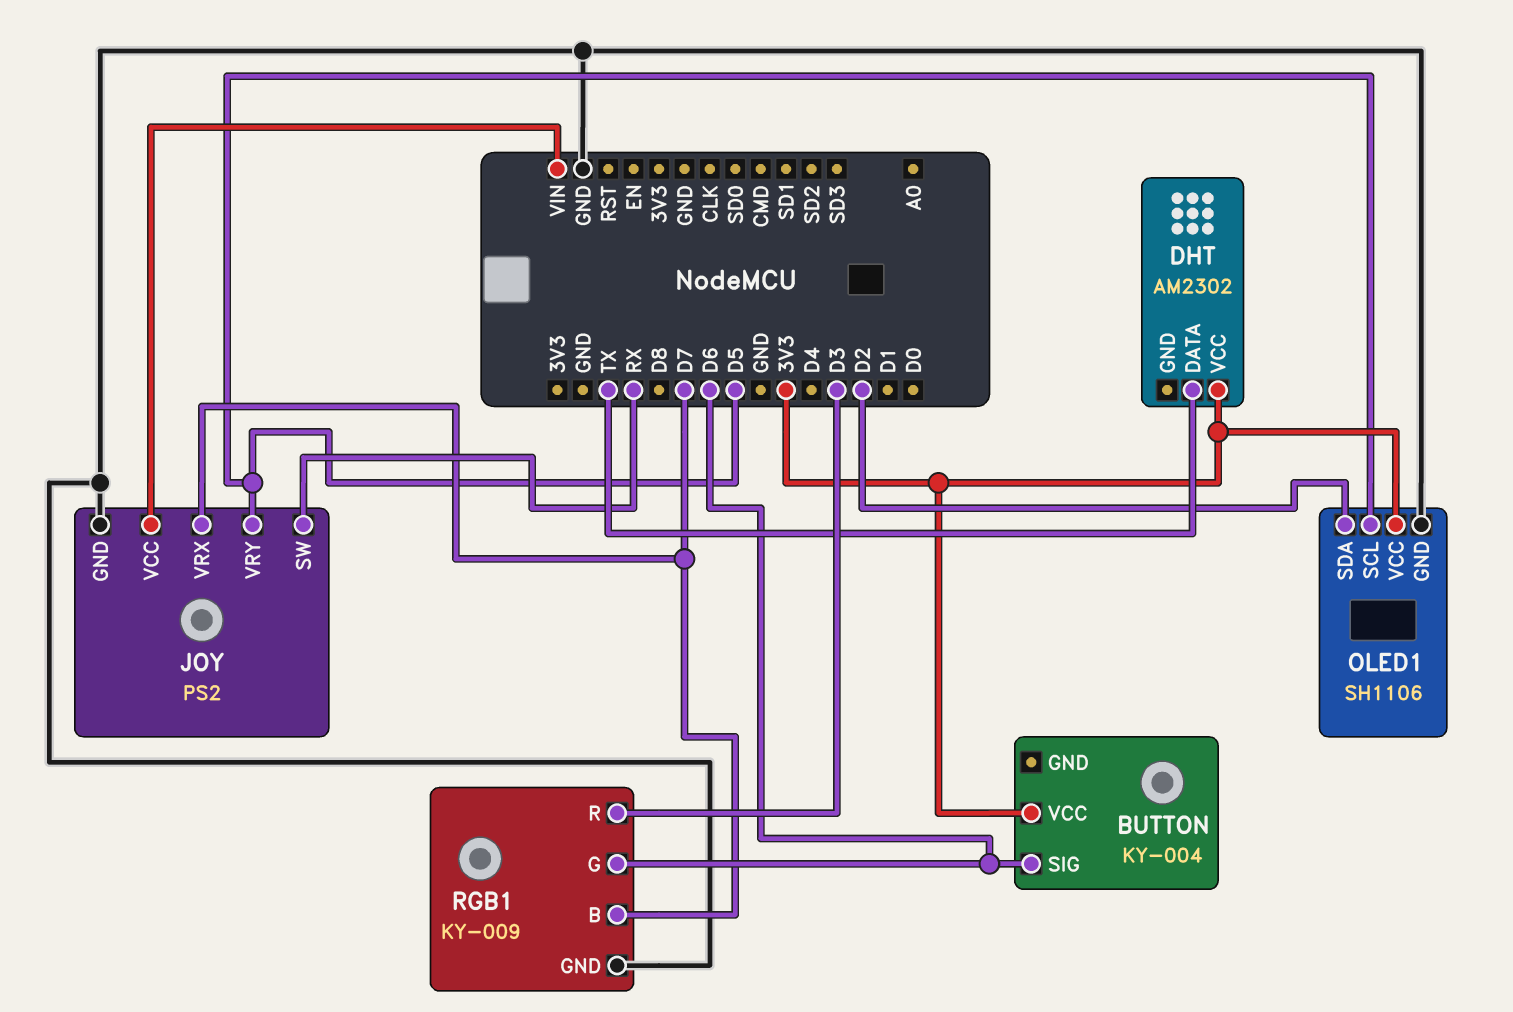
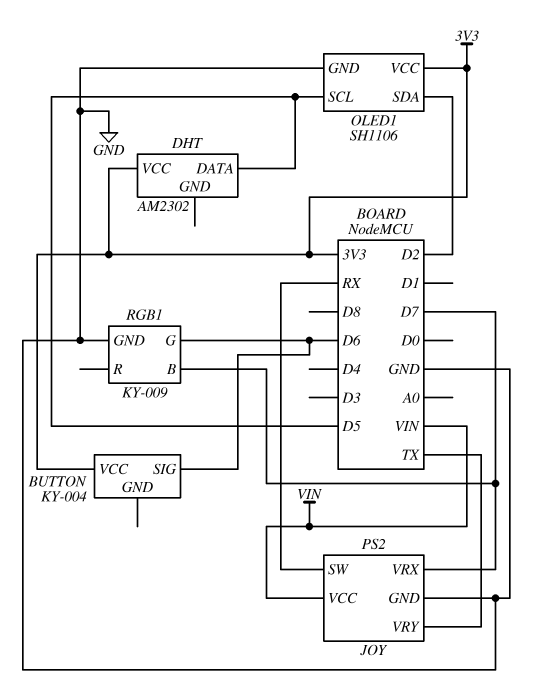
DHT pin DATA: TX -> D5
JOY pin VRY: D5 -> TX
RGB1 pin R: D3 -> none

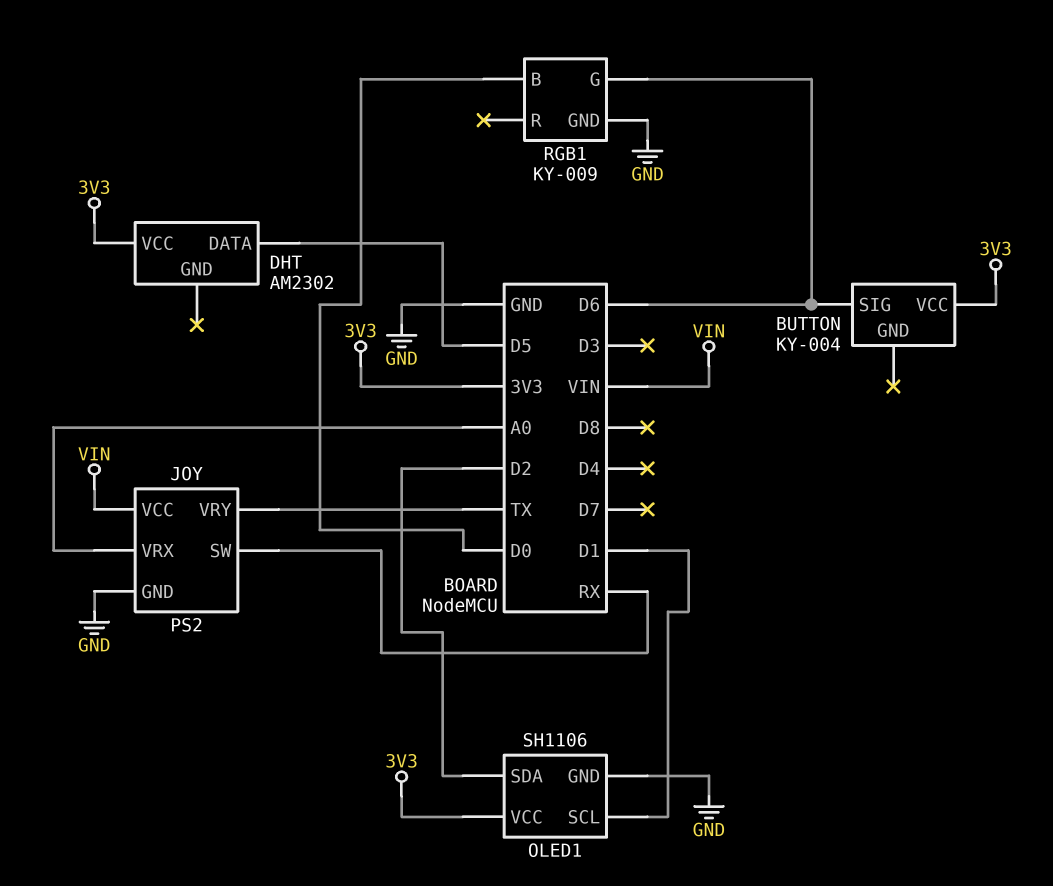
JOY pin VRX: D7 -> A0
OLED1 pin SCL: D5 -> D1
RGB1 pin B: D7 -> D0

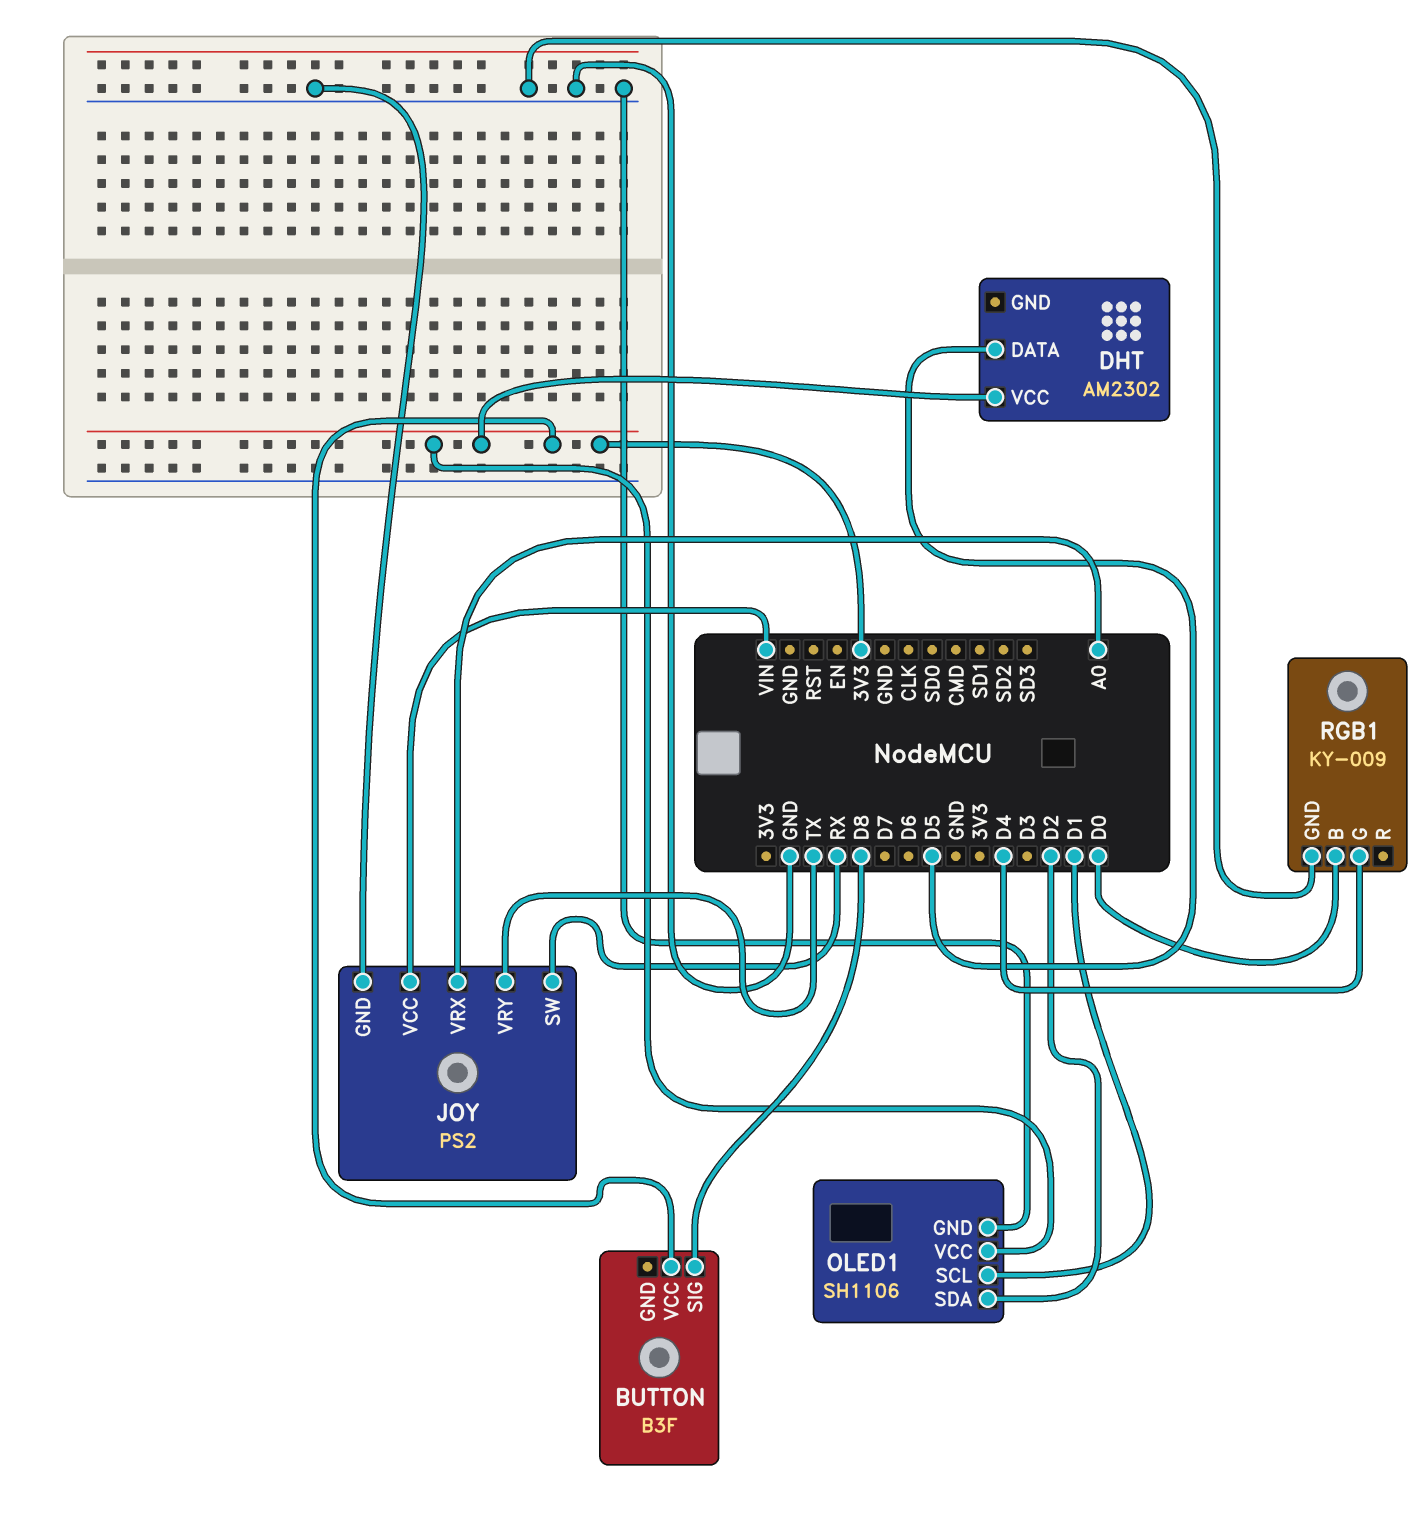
BUTTON: KY-004 -> B3F
BUTTON pin SIG: D6 -> D8
RGB1 pin G: D6 -> D4

